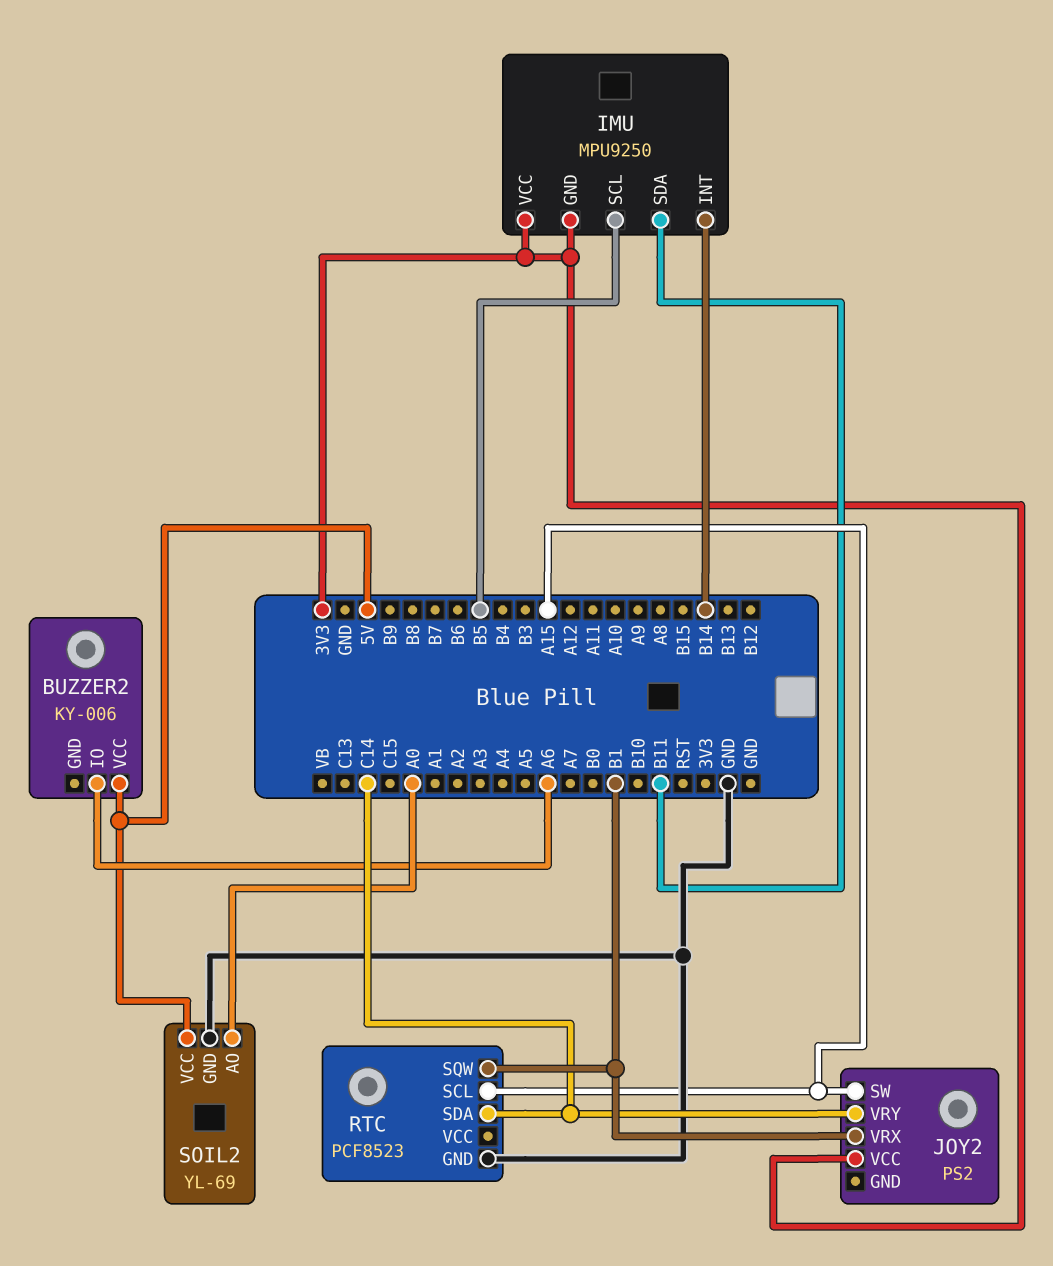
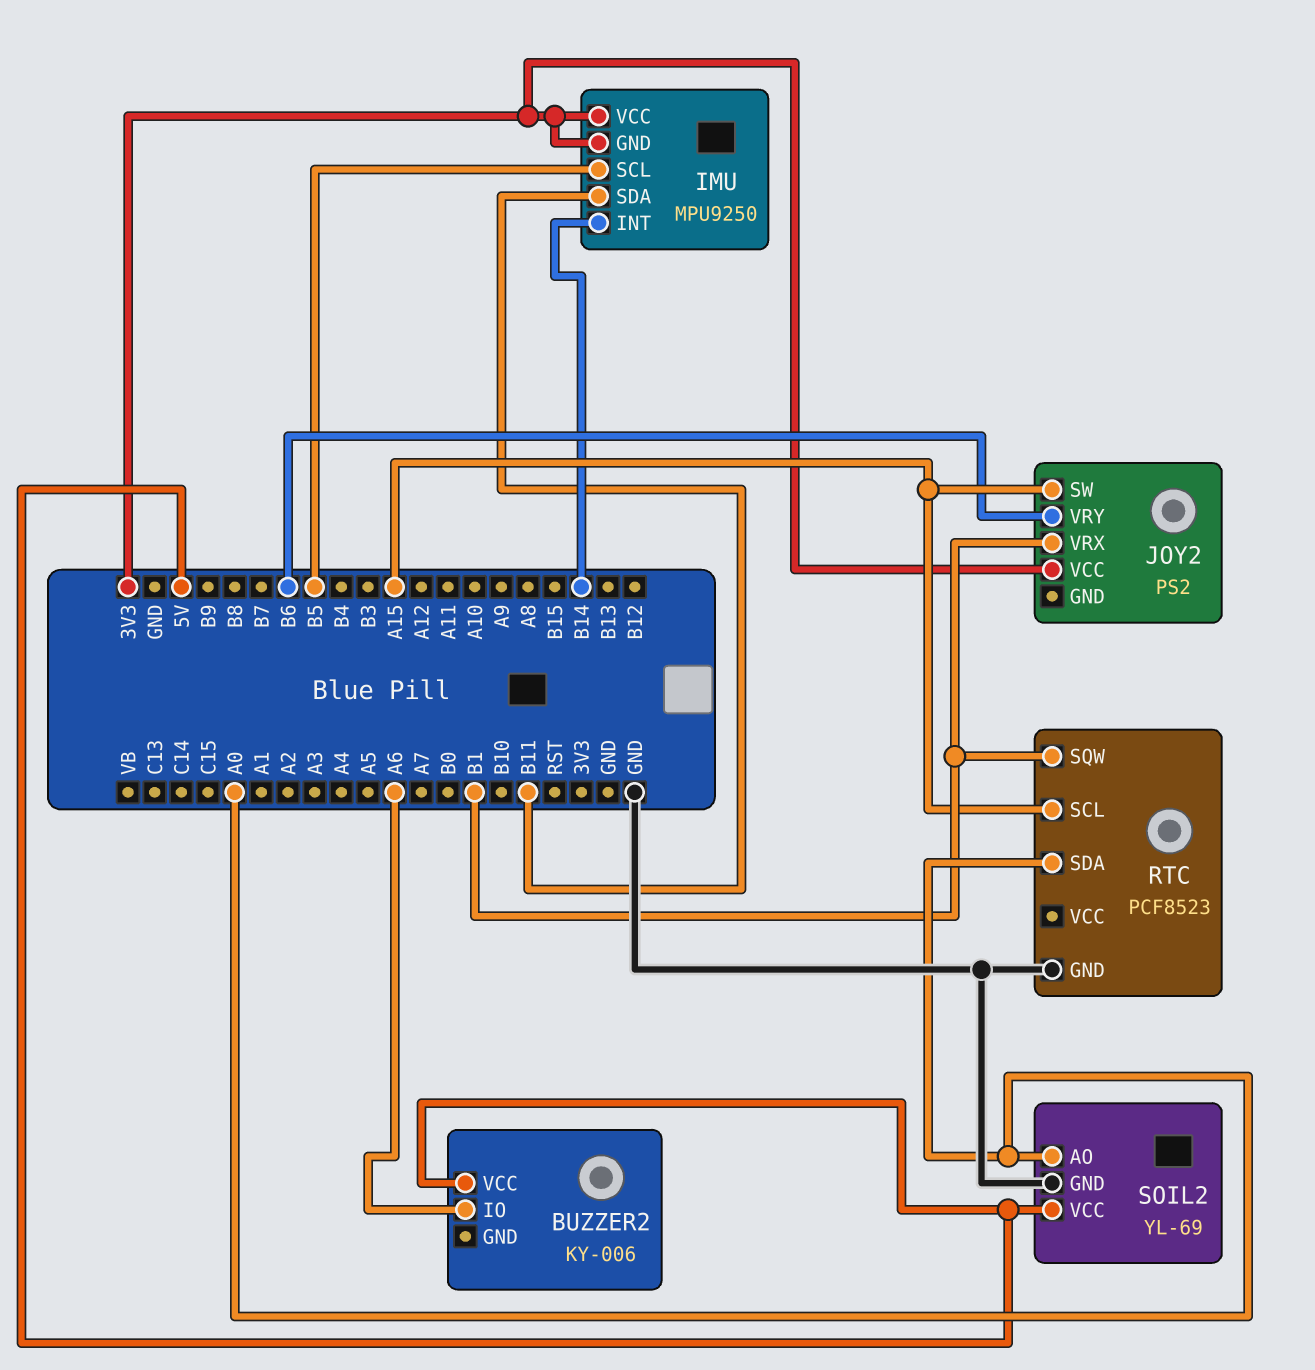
JOY2 pin VRY: C14 -> B6
RTC pin SDA: C14 -> A0

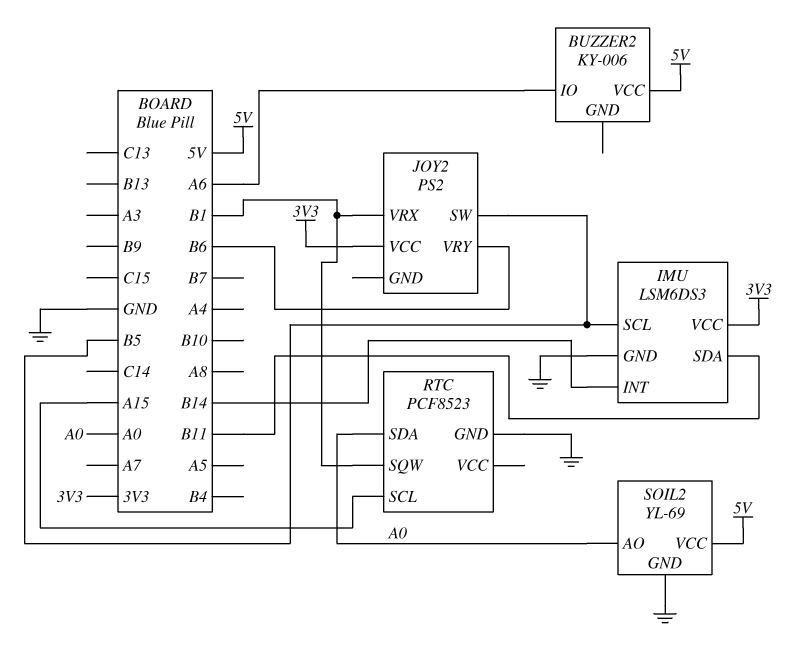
IMU: MPU9250 -> LSM6DS3
IMU pin GND: 3V3 -> GND
JOY2 pin SW: A15 -> B5

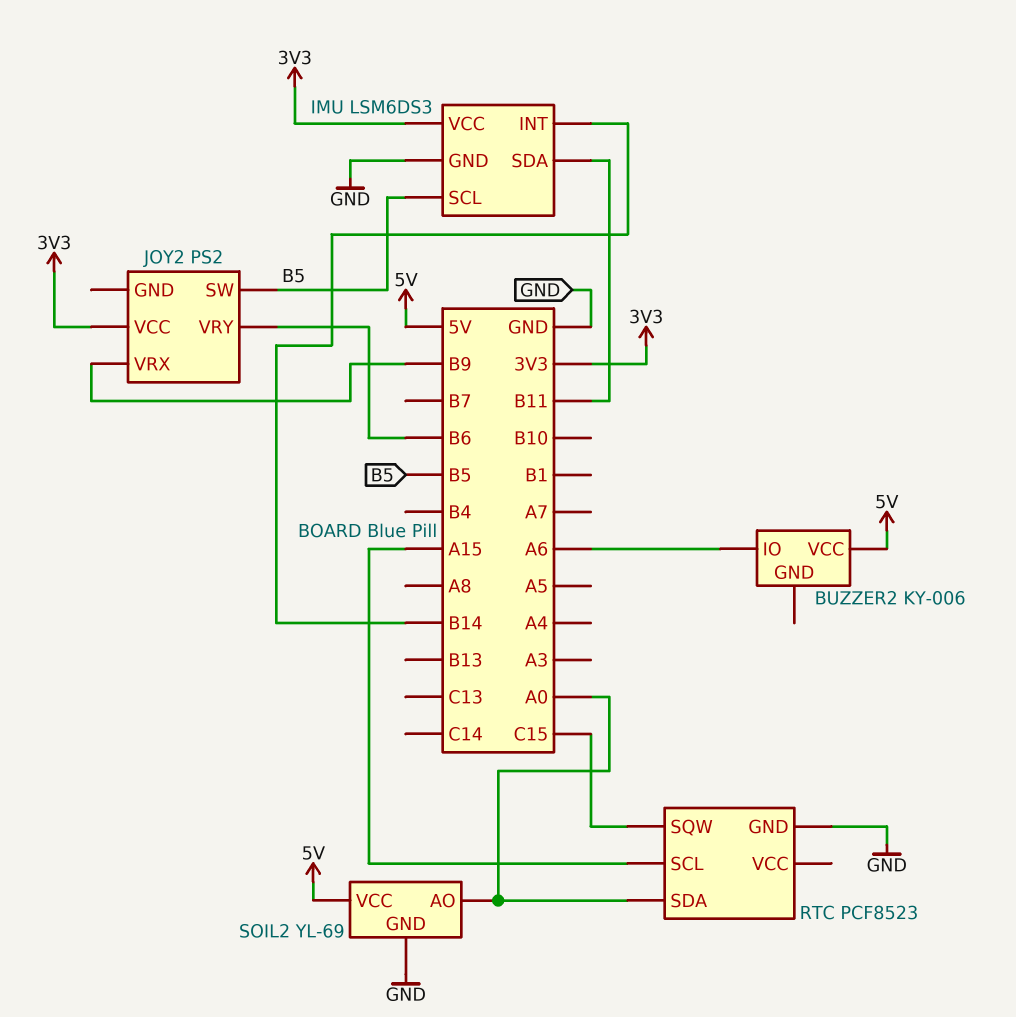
JOY2 pin VRX: B1 -> B9
RTC pin SQW: B1 -> C15

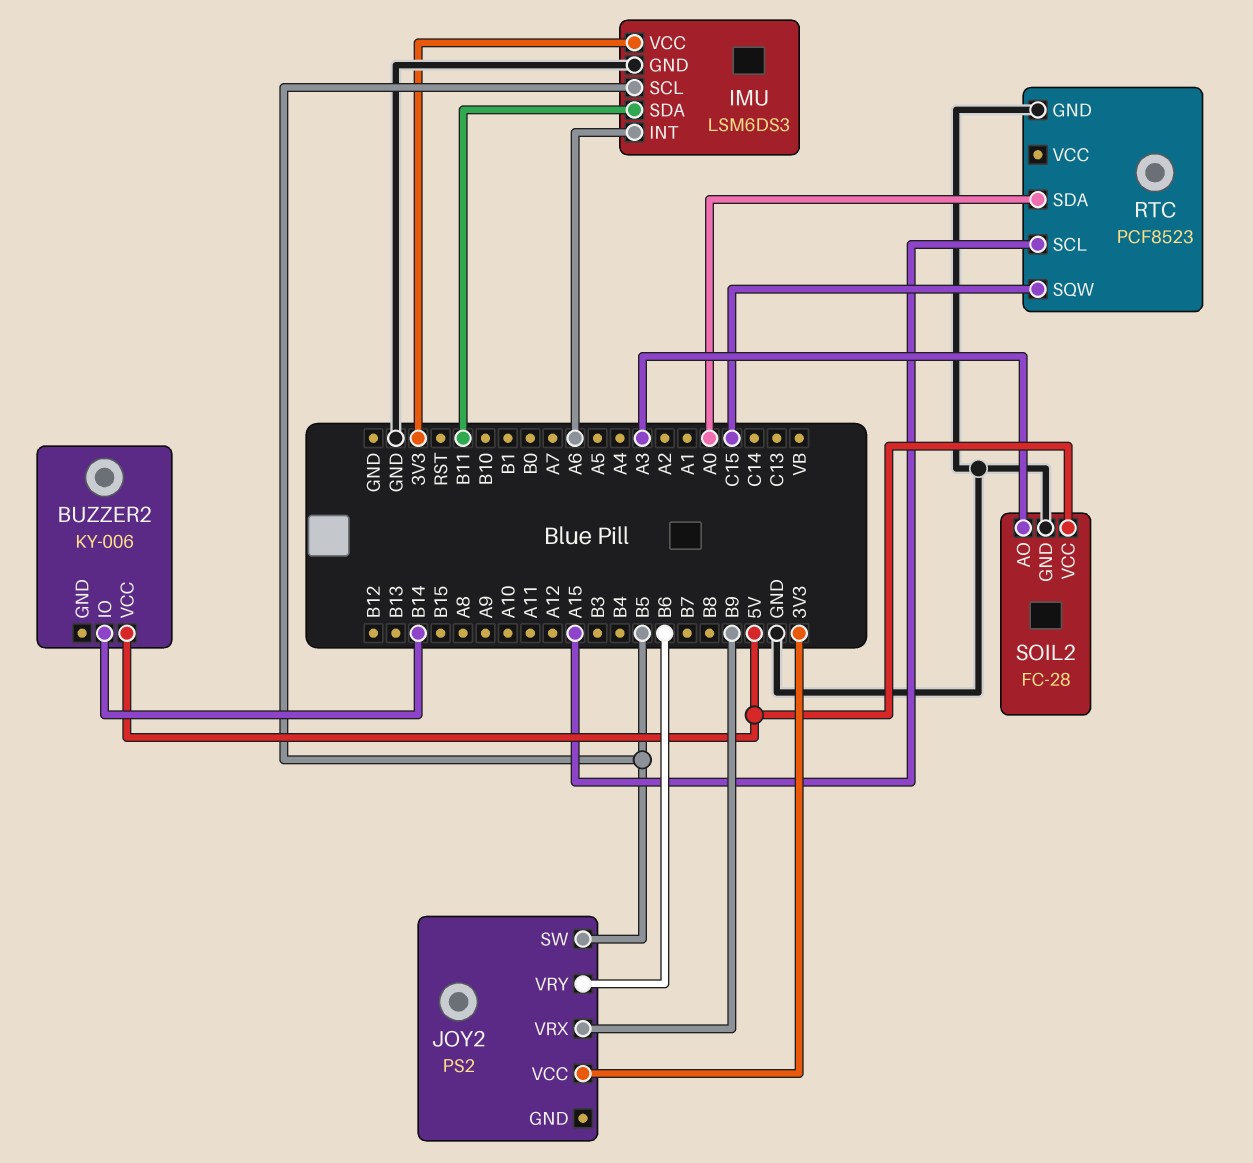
BUZZER2 pin IO: A6 -> B14
IMU pin INT: B14 -> A6
SOIL2: YL-69 -> FC-28
SOIL2 pin AO: A0 -> A3

